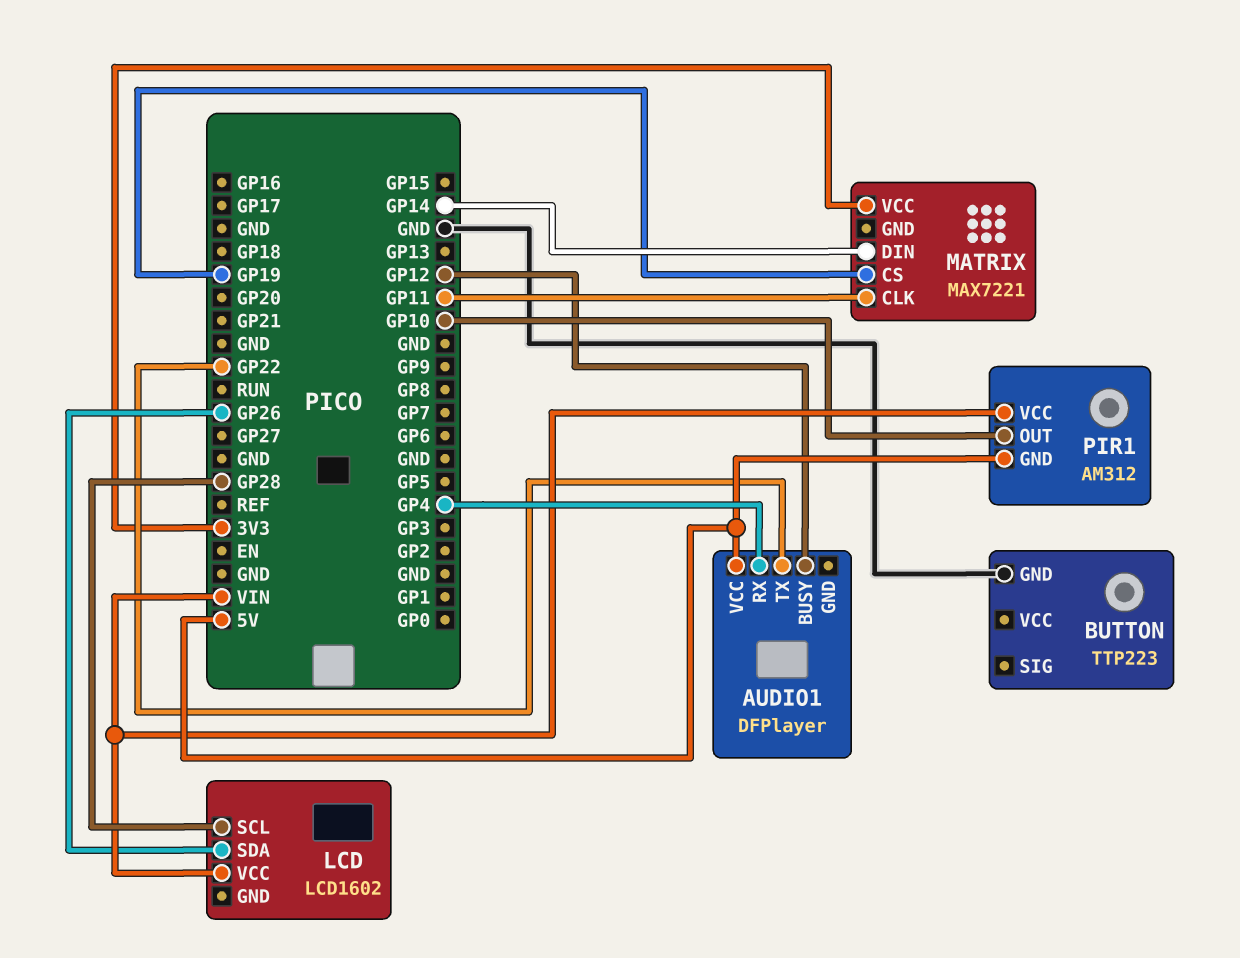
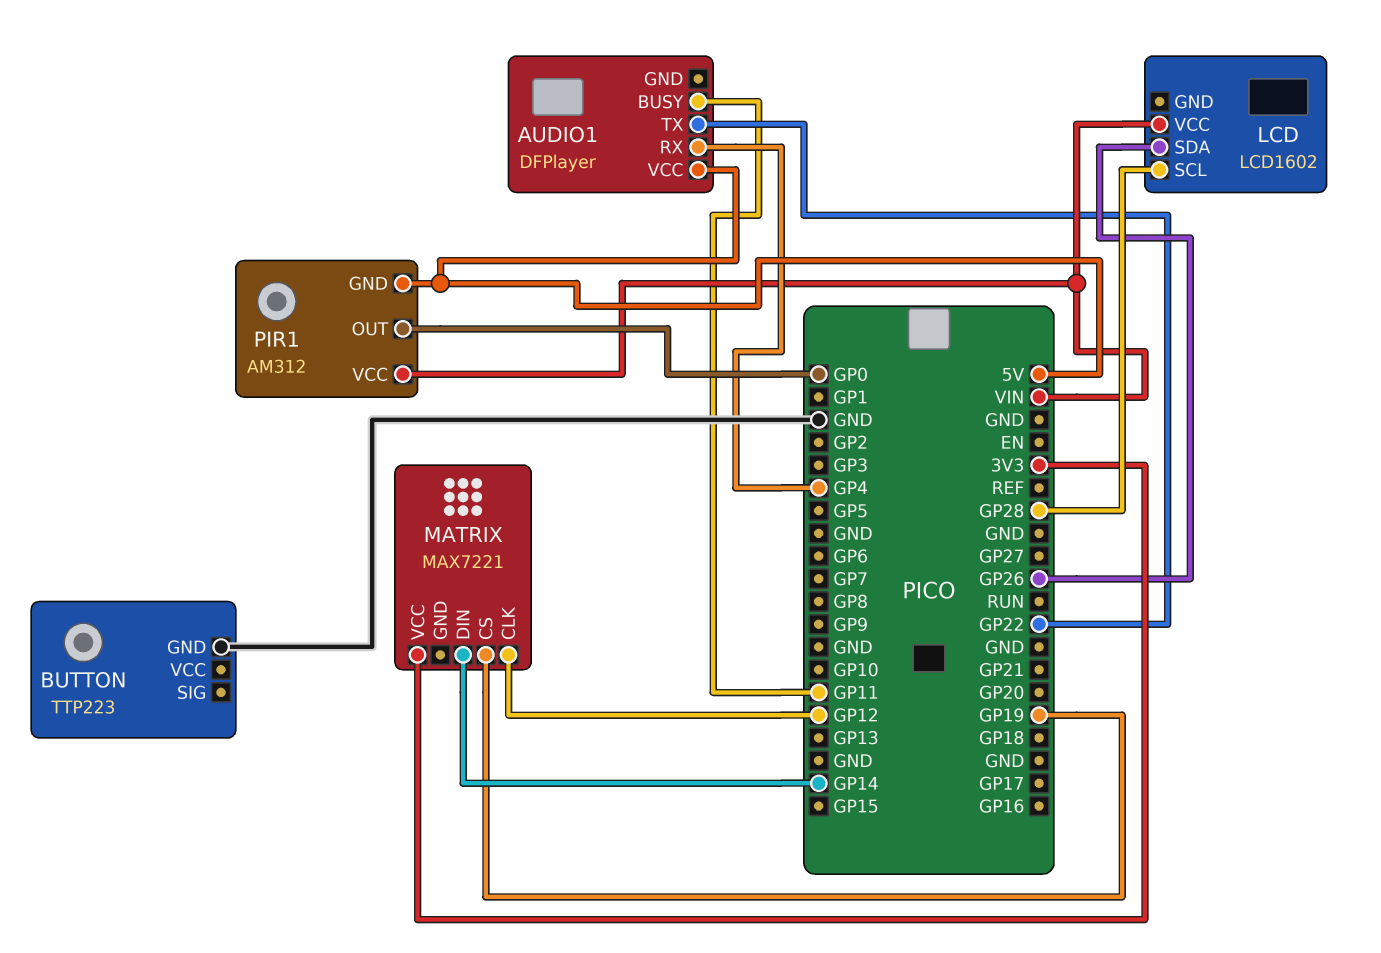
AUDIO1 pin BUSY: GP12 -> GP11
MATRIX pin CLK: GP11 -> GP12
PIR1 pin OUT: GP10 -> GP0

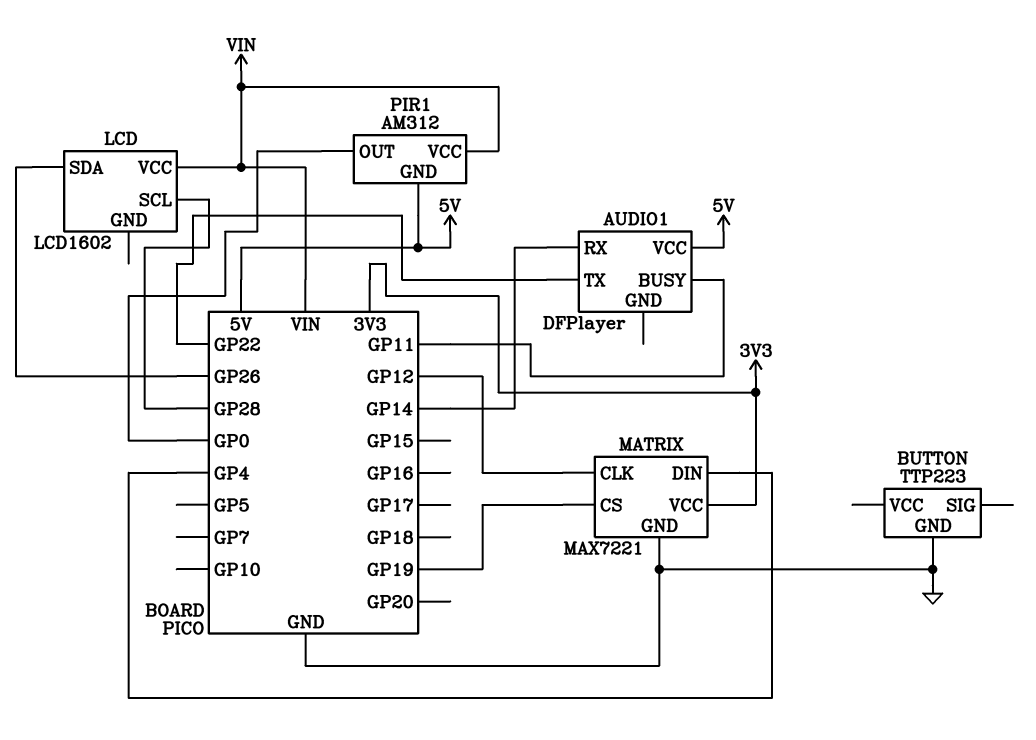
AUDIO1 pin RX: GP4 -> GP14
MATRIX pin DIN: GP14 -> GP4
MATRIX pin GND: none -> GND

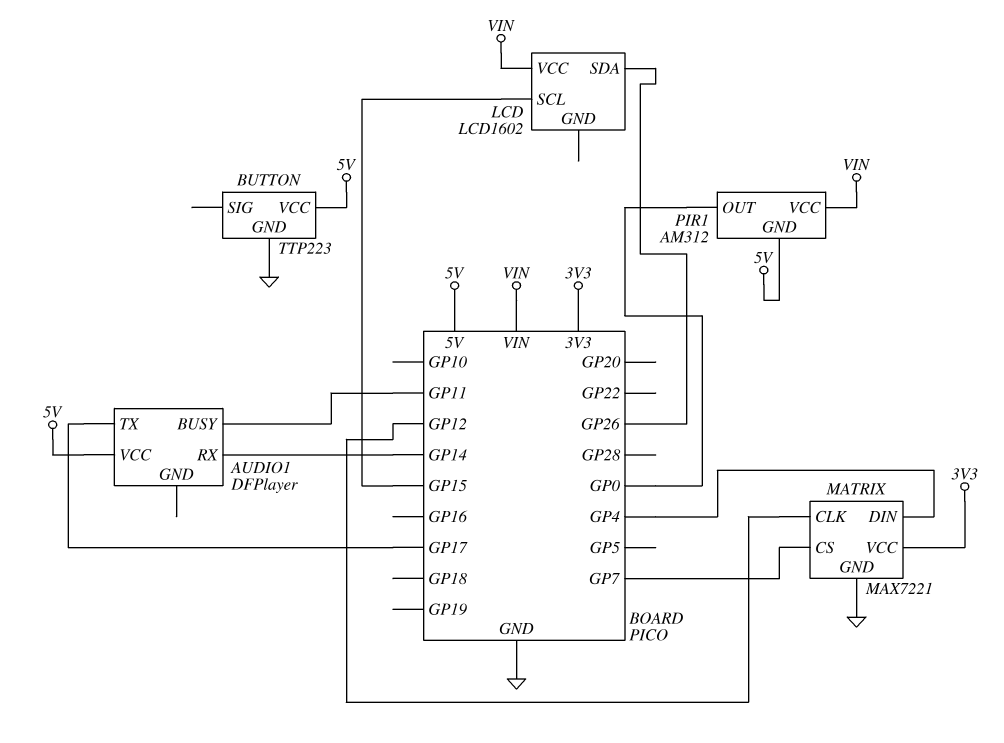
AUDIO1 pin TX: GP22 -> GP17
BUTTON pin VCC: none -> 5V
LCD pin SCL: GP28 -> GP15
MATRIX pin CS: GP19 -> GP7

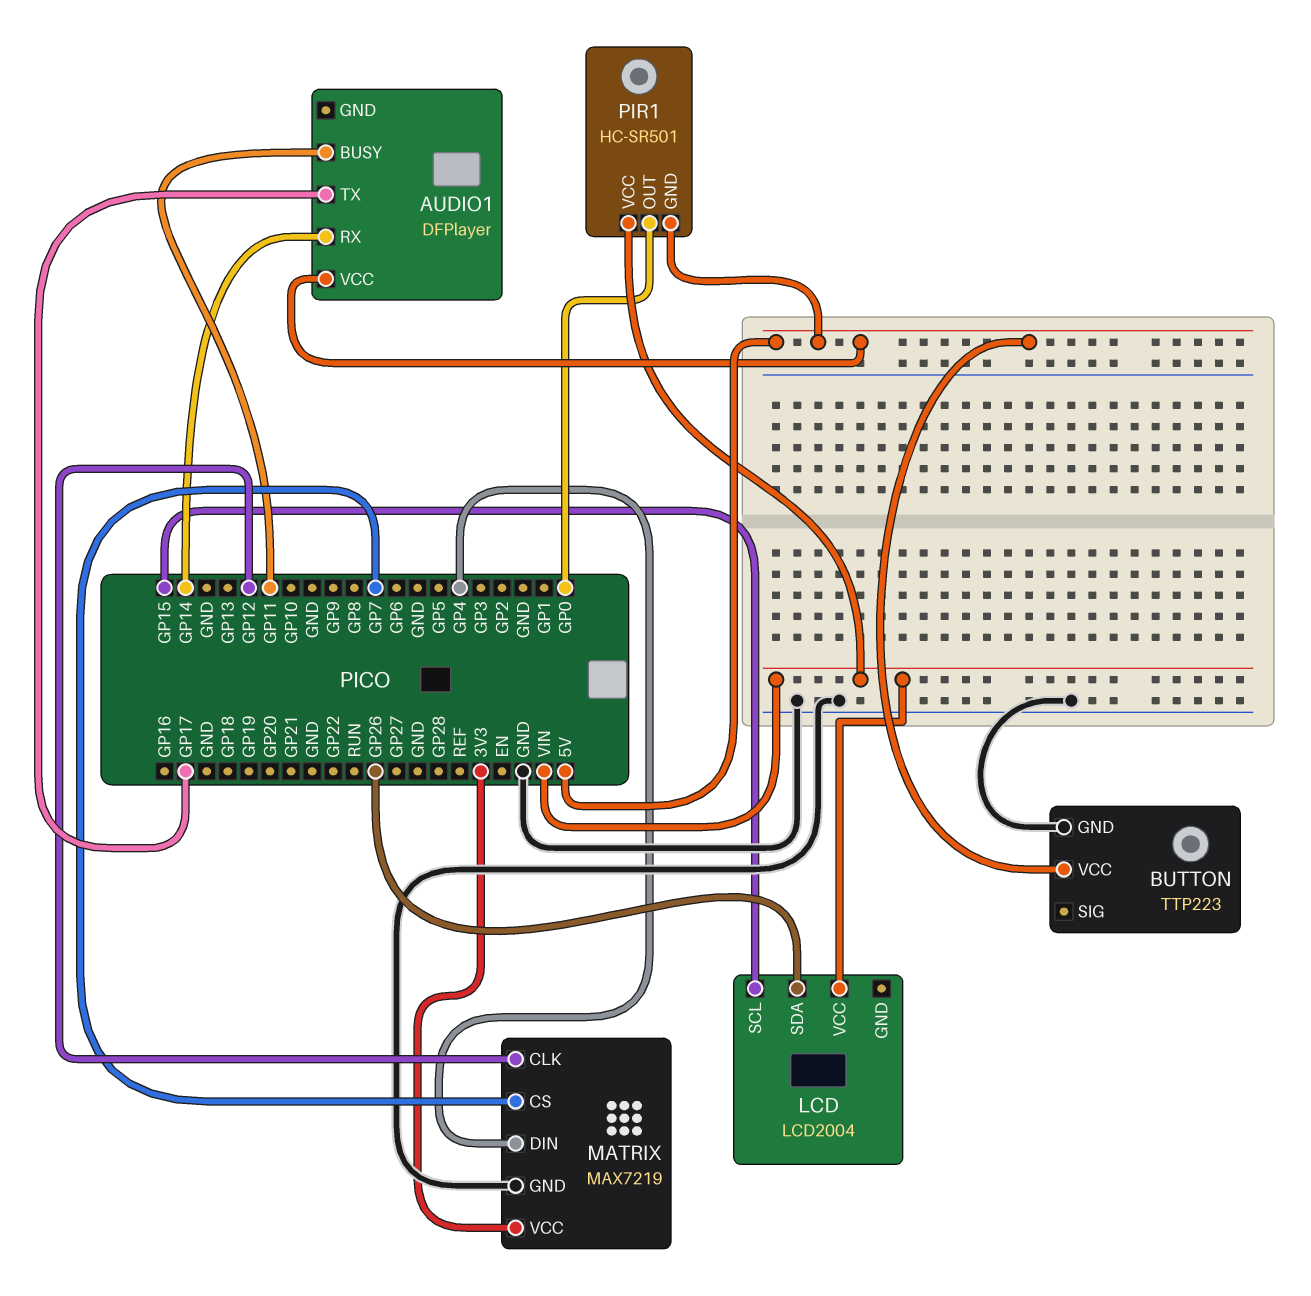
LCD: LCD1602 -> LCD2004
MATRIX: MAX7221 -> MAX7219
PIR1: AM312 -> HC-SR501

